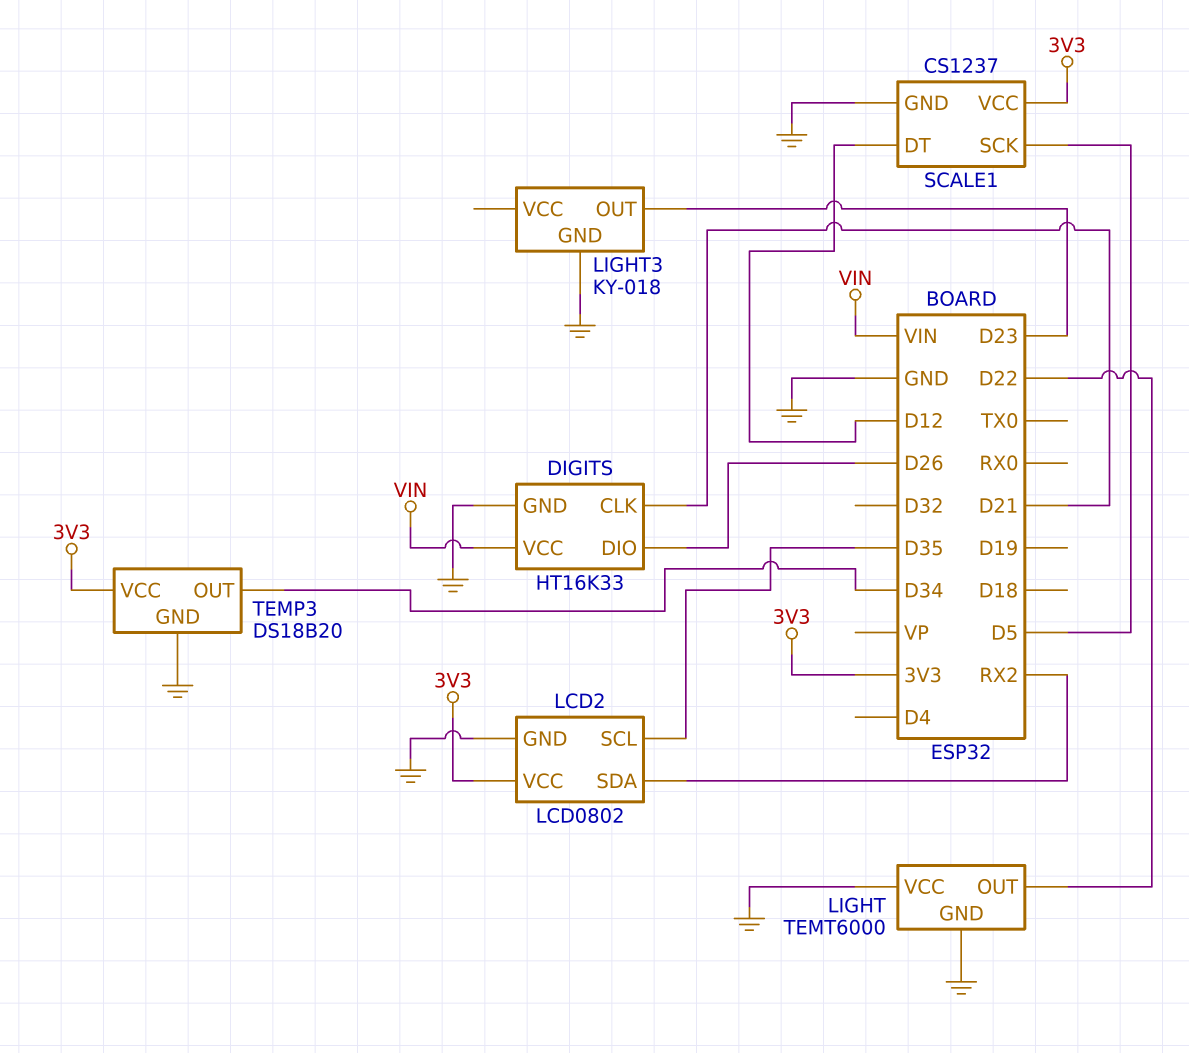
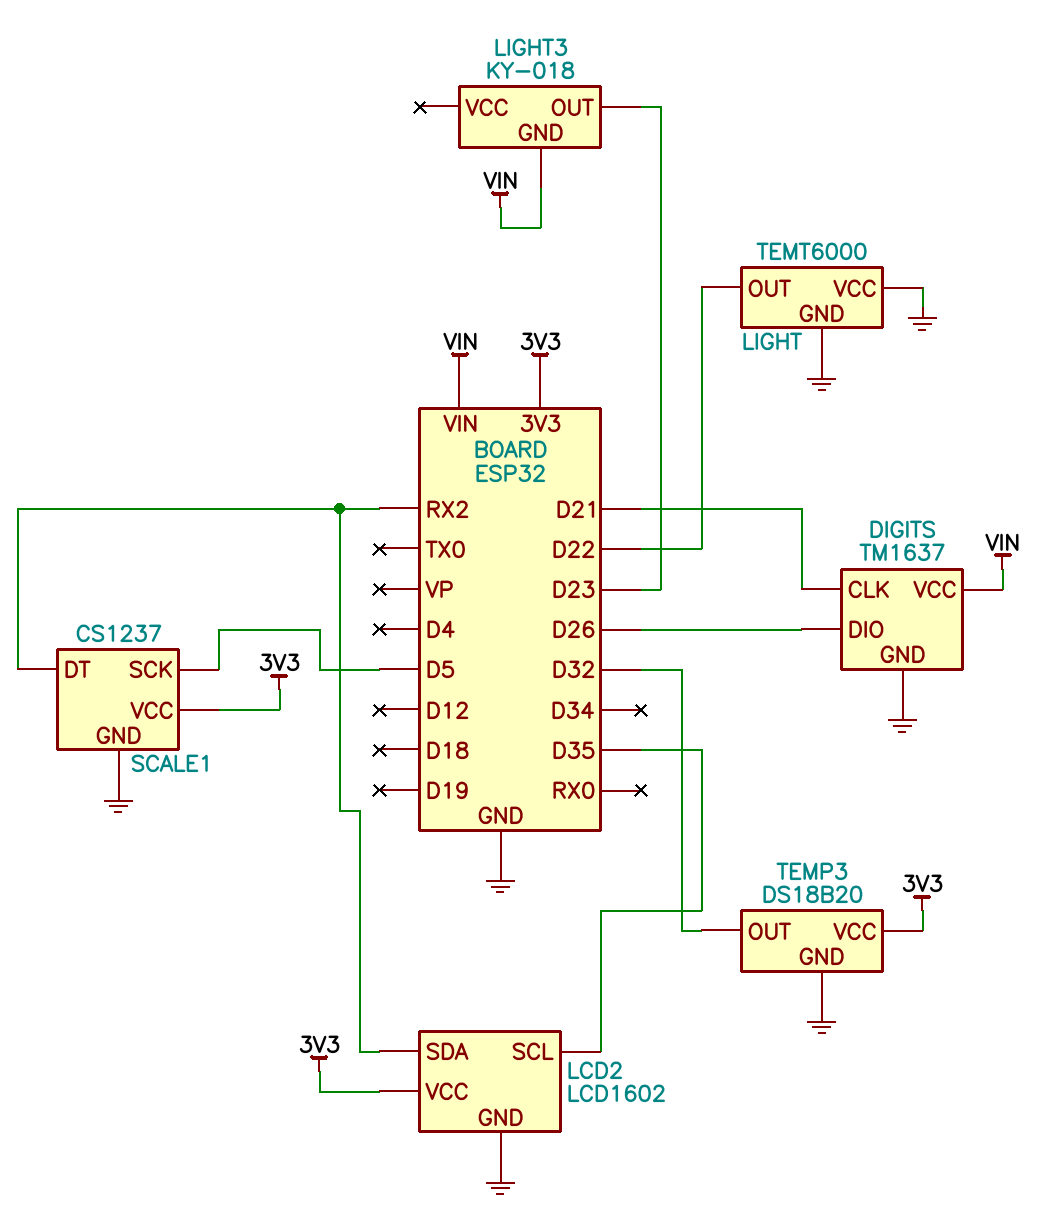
DIGITS: HT16K33 -> TM1637
LCD2: LCD0802 -> LCD1602
LIGHT3 pin GND: GND -> VIN
SCALE1 pin DT: D12 -> RX2
TEMP3 pin OUT: D34 -> D32

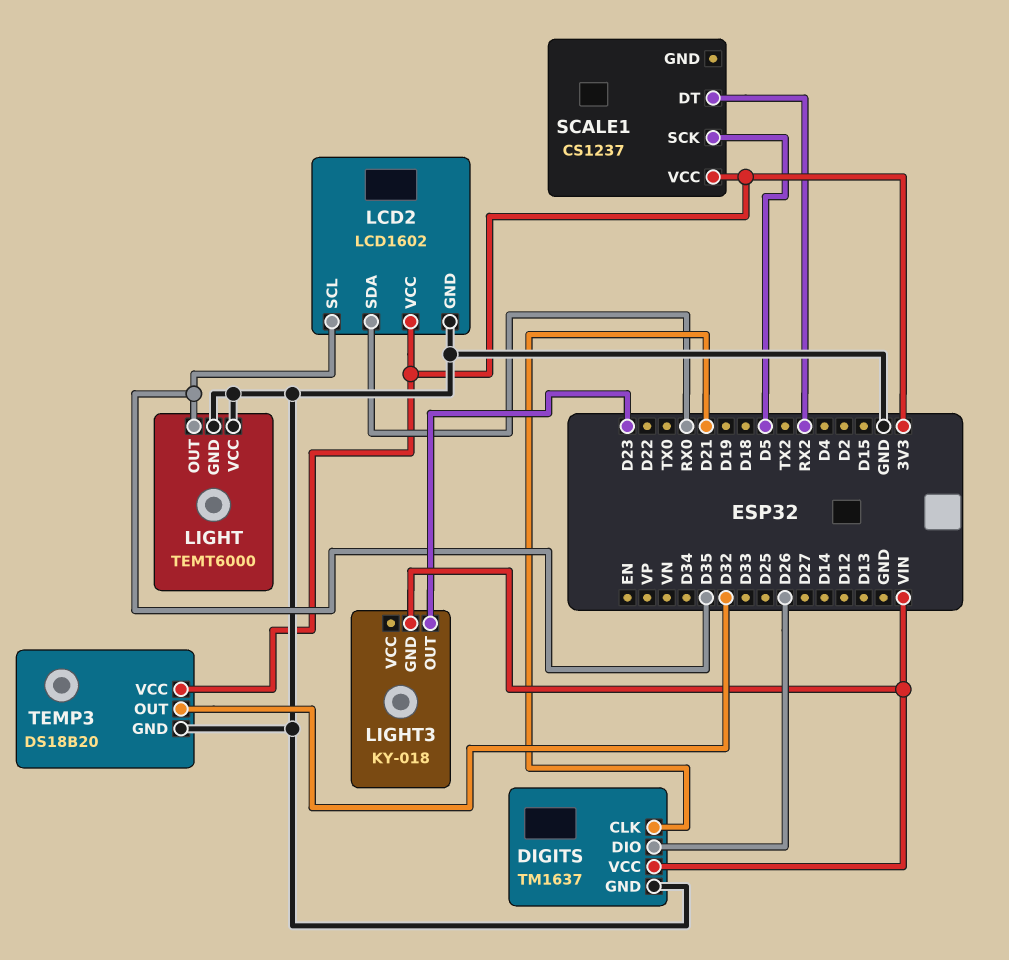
LCD2 pin SDA: RX2 -> RX0
LIGHT pin OUT: D22 -> D35
SCALE1 pin GND: GND -> none

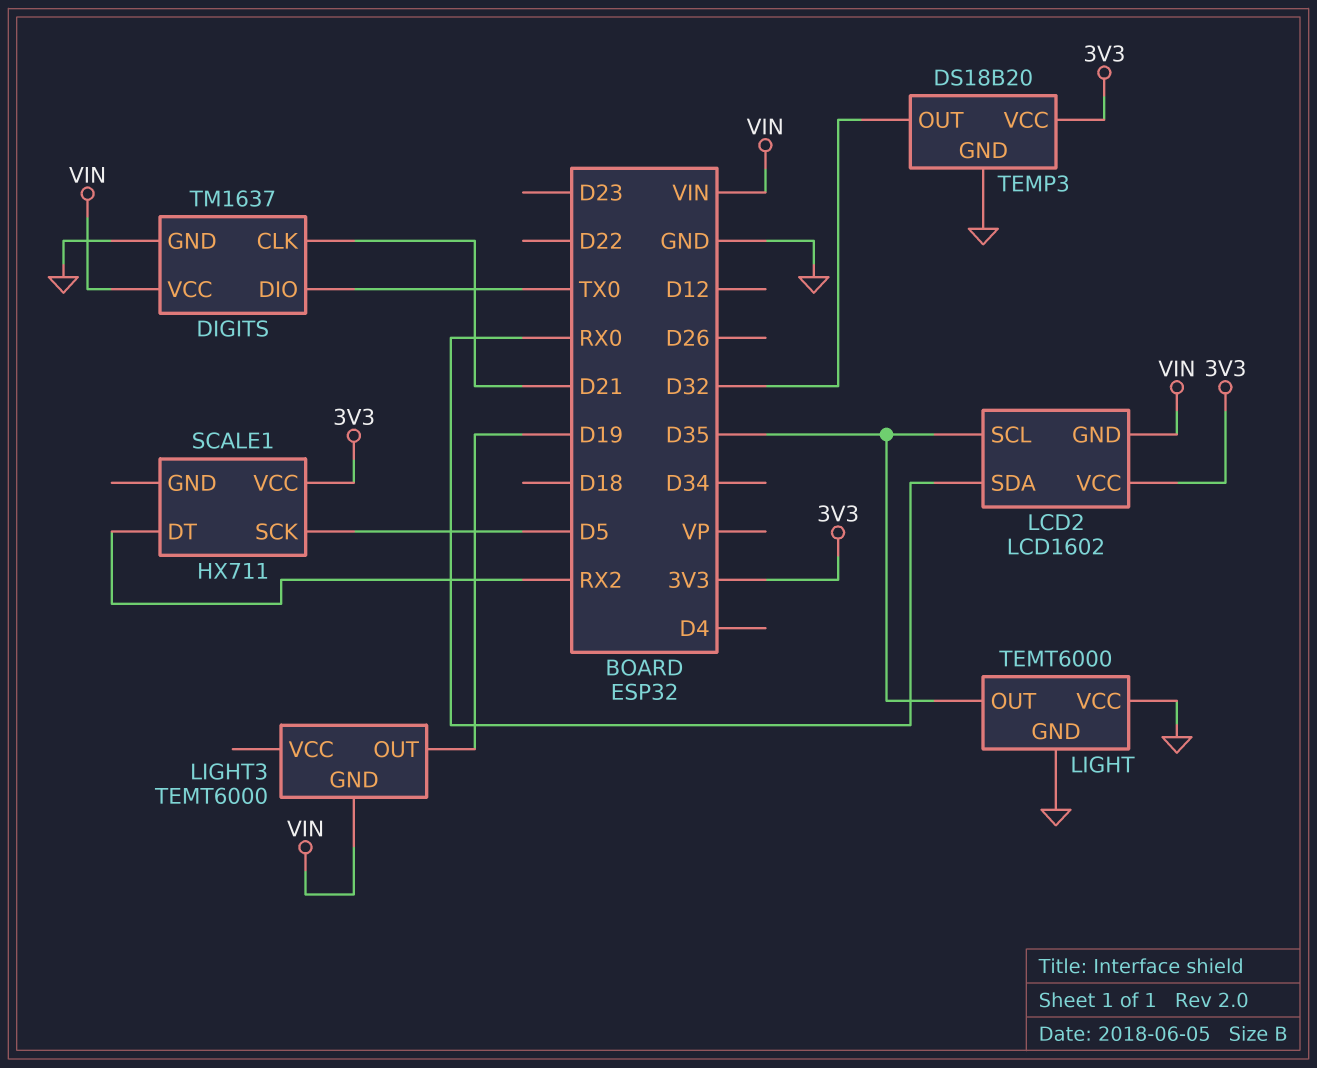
DIGITS pin DIO: D26 -> TX0
LCD2 pin GND: GND -> VIN
LIGHT3: KY-018 -> TEMT6000
LIGHT3 pin OUT: D23 -> D19
SCALE1: CS1237 -> HX711

